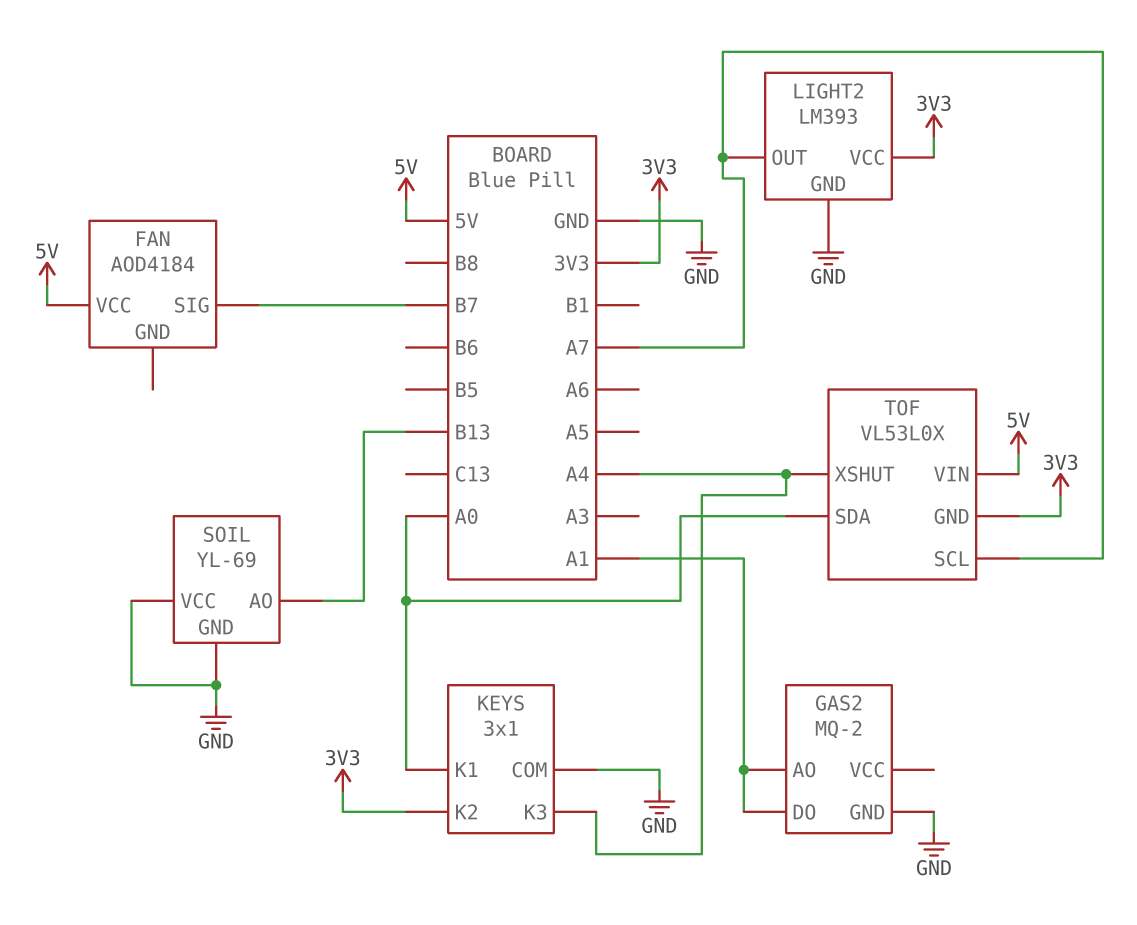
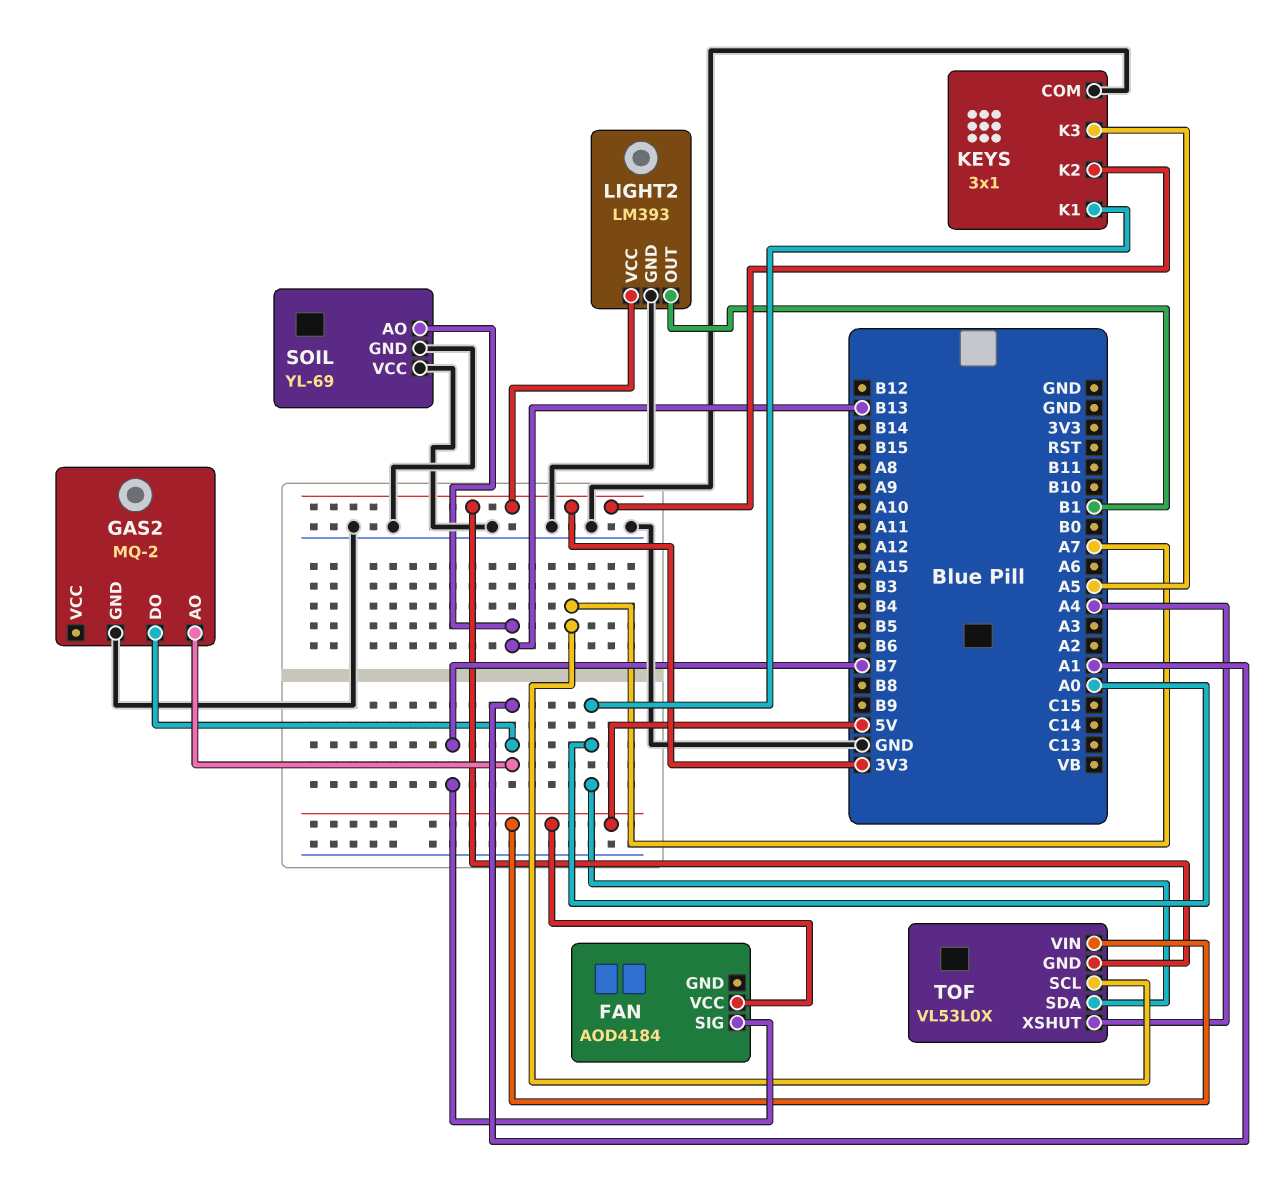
KEYS pin K3: A4 -> A5
LIGHT2 pin OUT: A7 -> B1

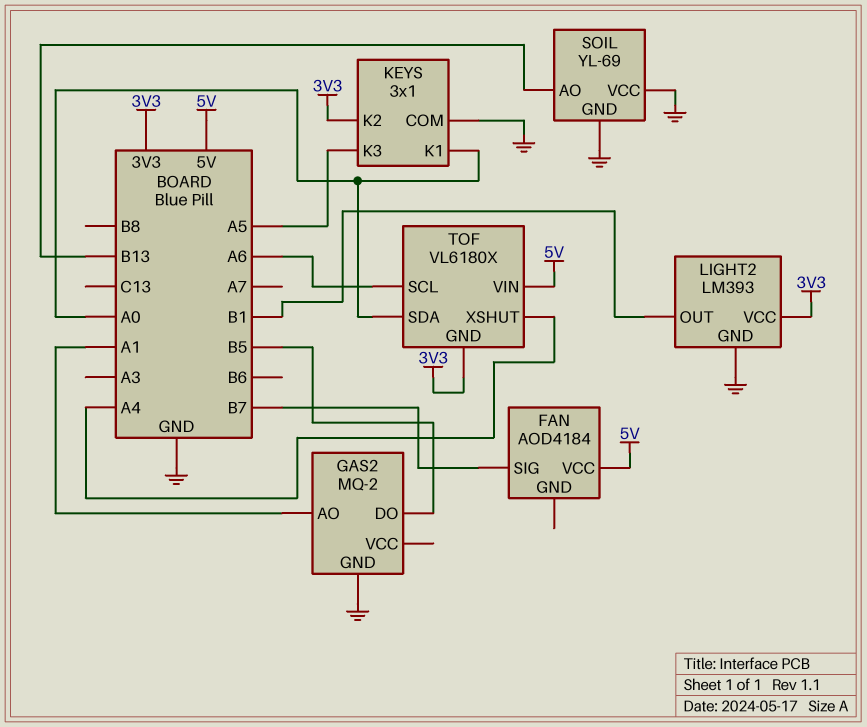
GAS2 pin DO: A1 -> B5
TOF: VL53L0X -> VL6180X
TOF pin SCL: A7 -> A6

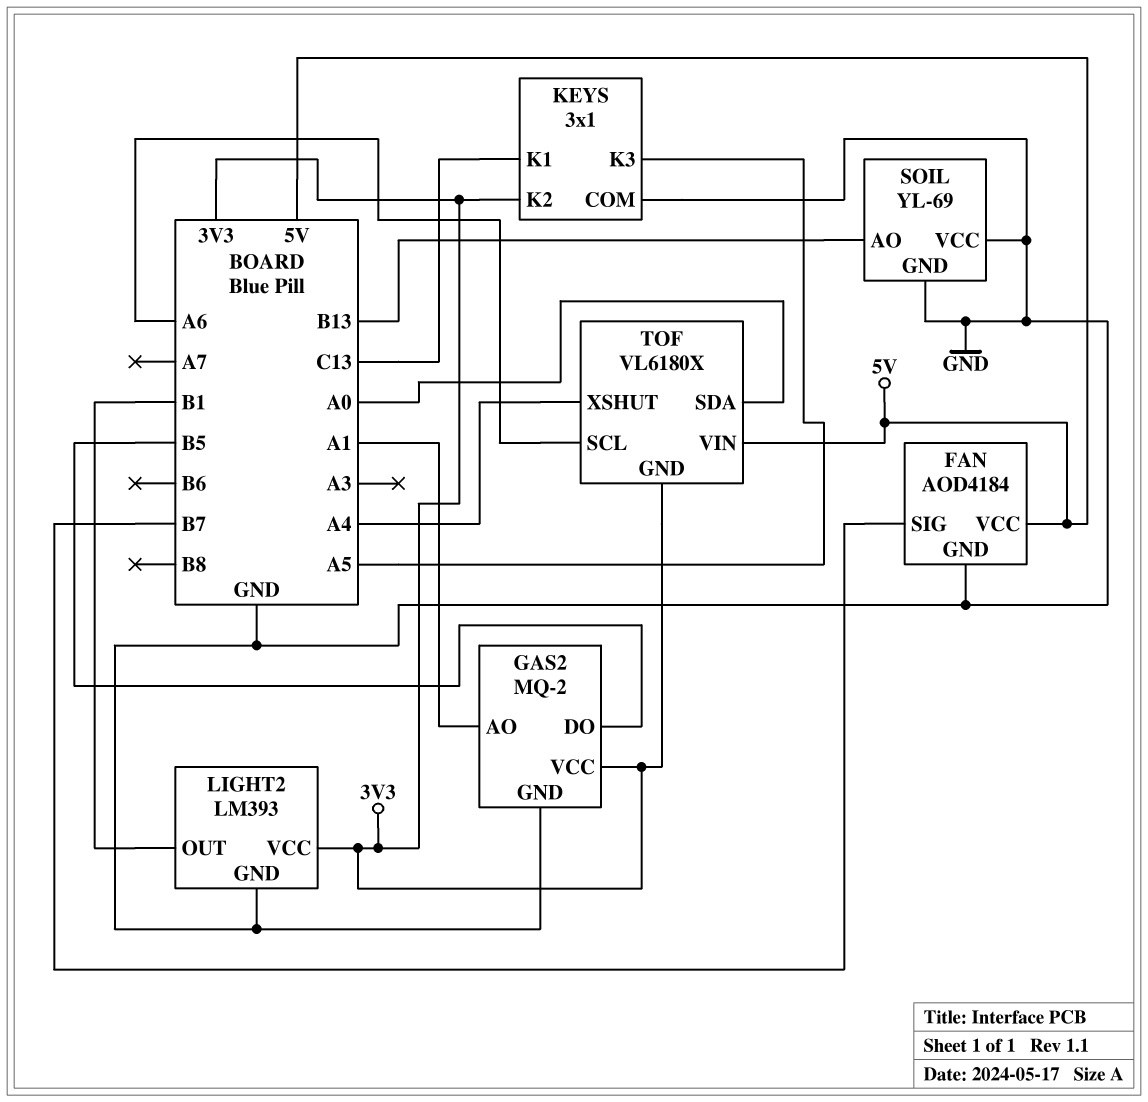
FAN pin GND: none -> GND
GAS2 pin VCC: none -> 3V3
KEYS pin K1: A0 -> C13

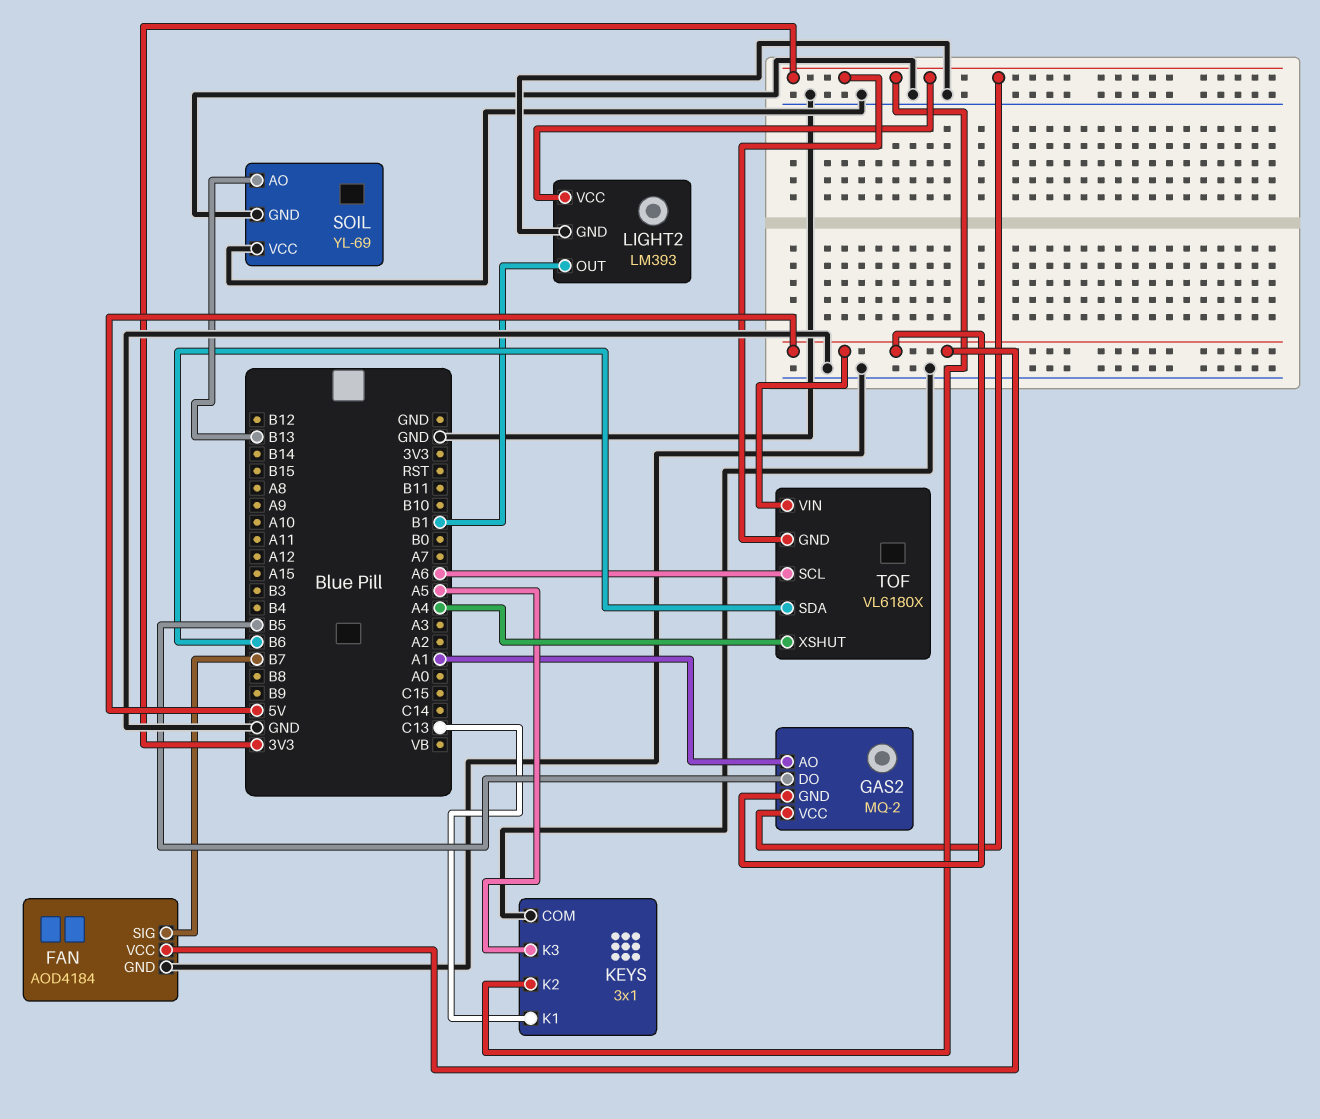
GAS2 pin GND: GND -> 5V
TOF pin SDA: A0 -> B6

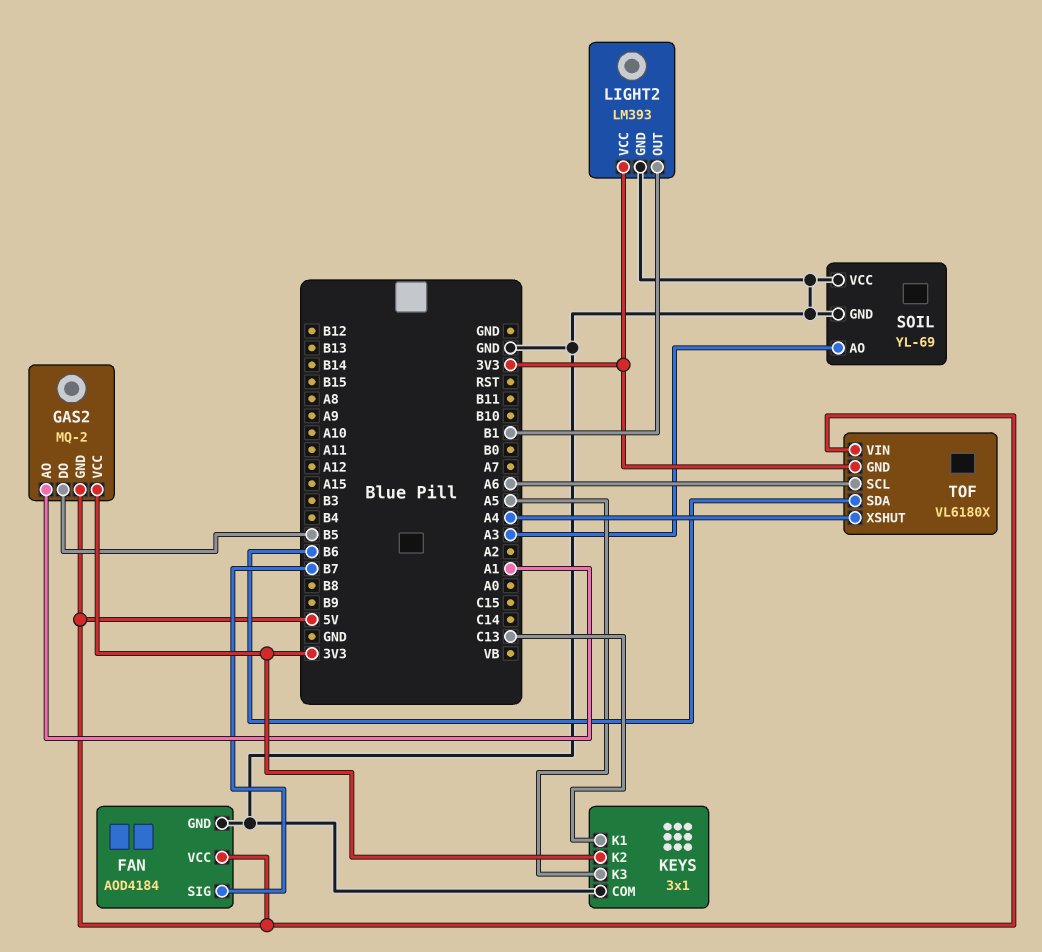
SOIL pin AO: B13 -> A3

